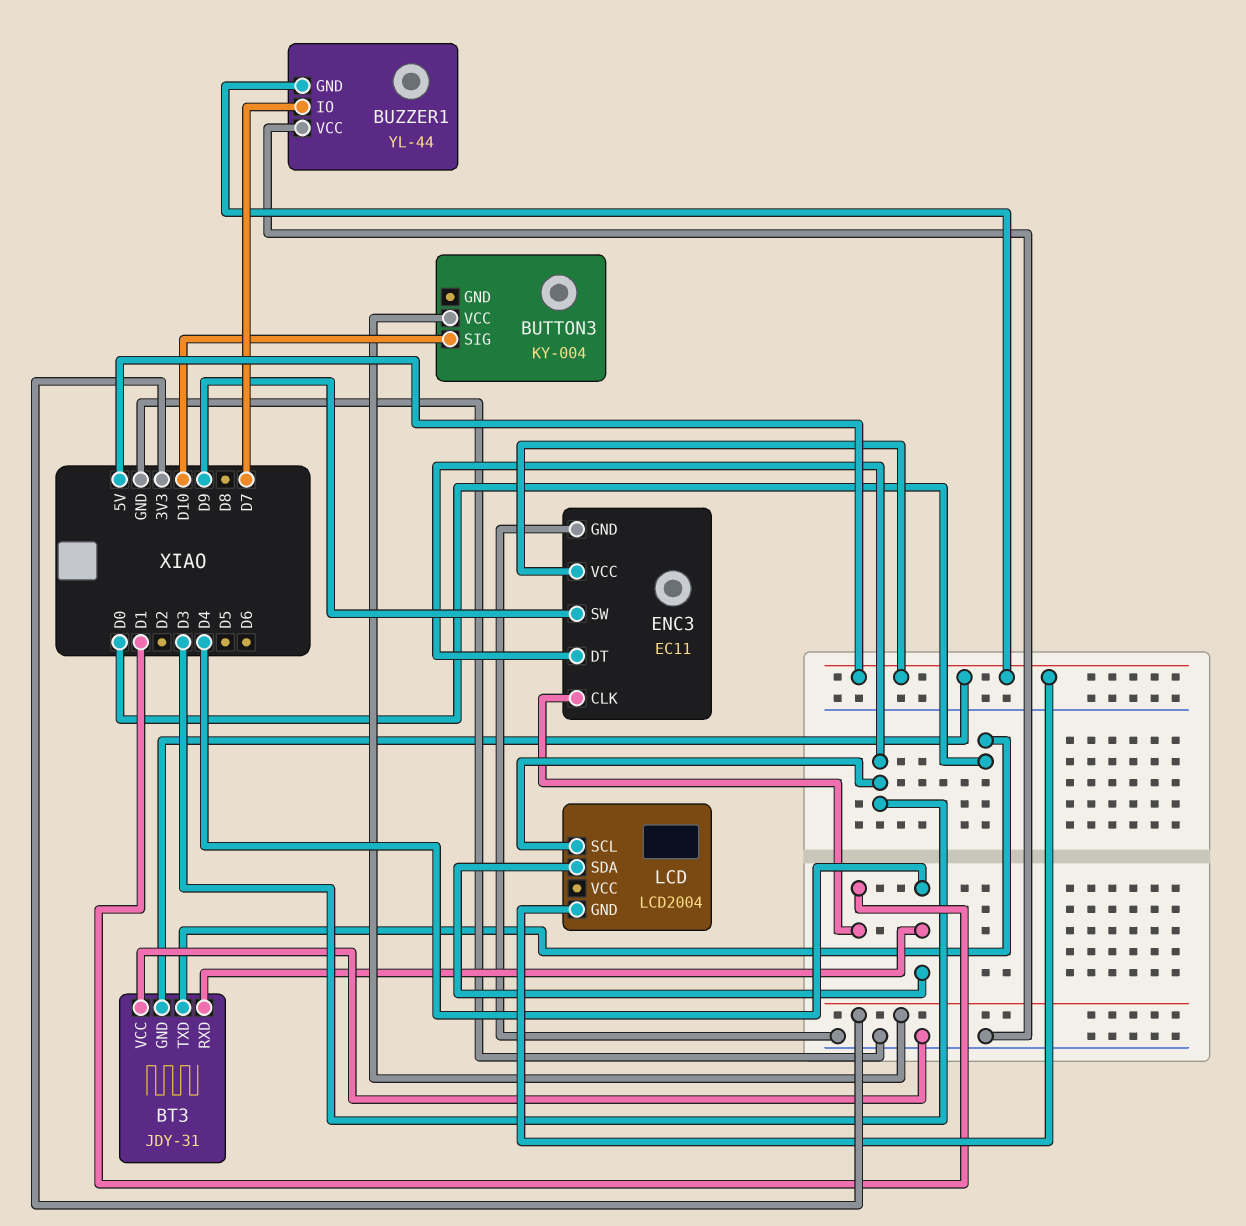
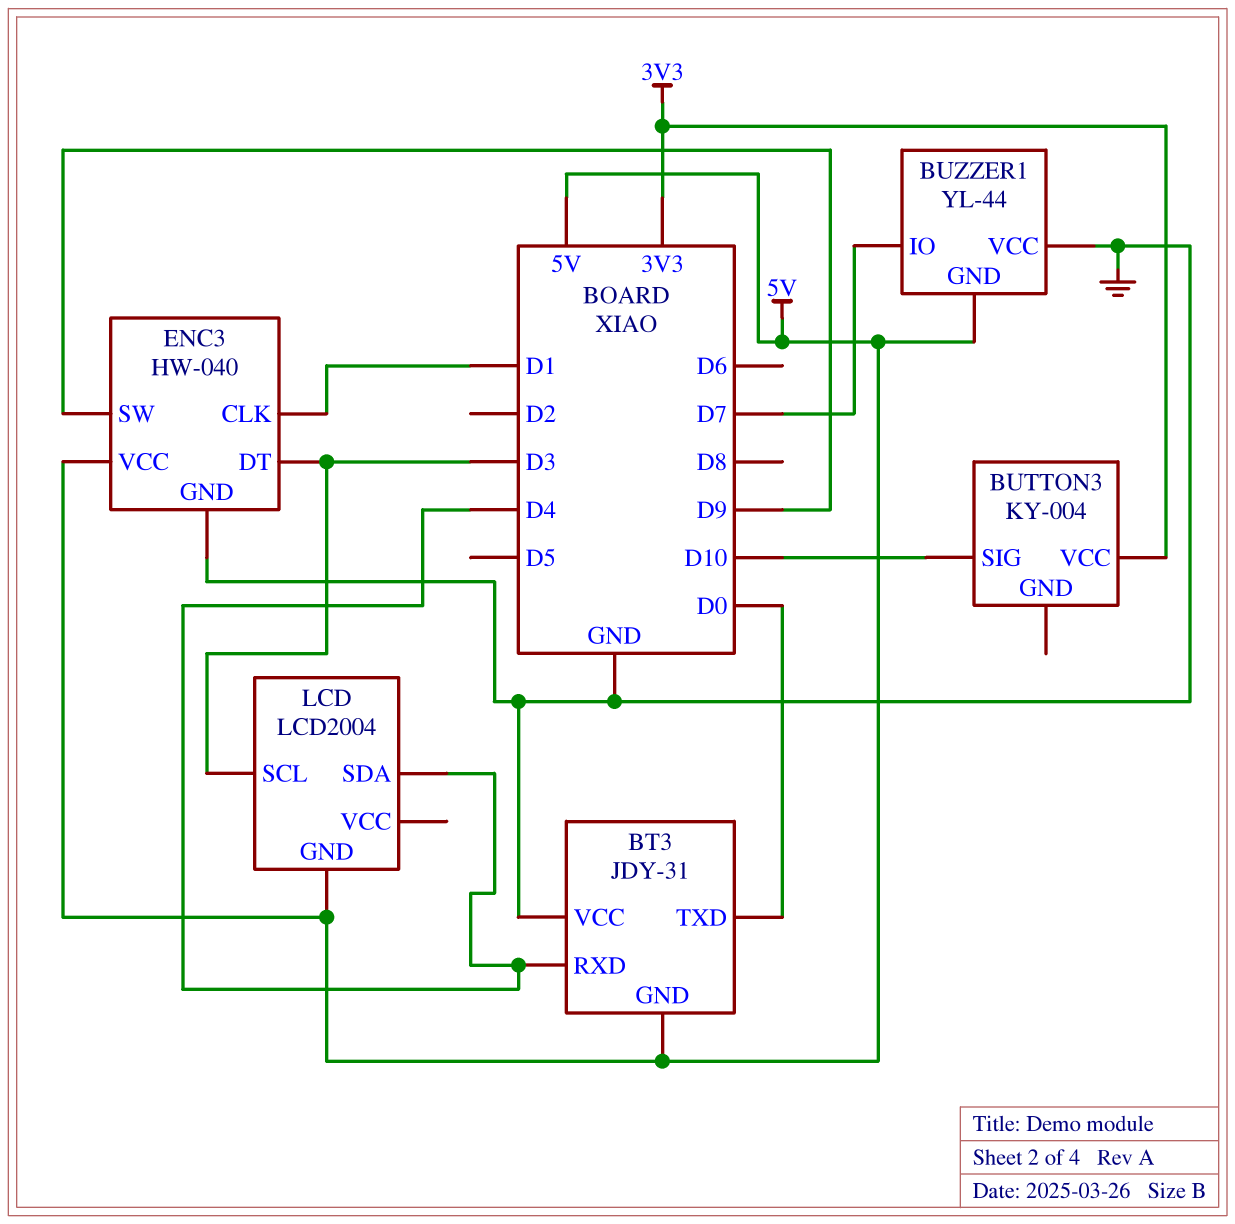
ENC3: EC11 -> HW-040

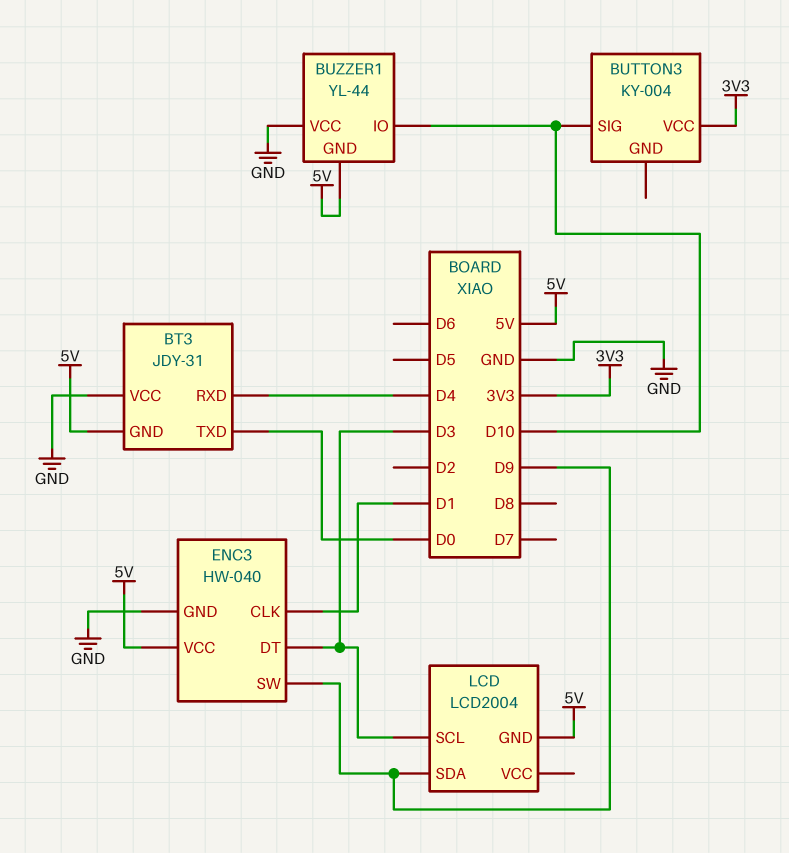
BUZZER1 pin IO: D7 -> D10
LCD pin SDA: D4 -> D9

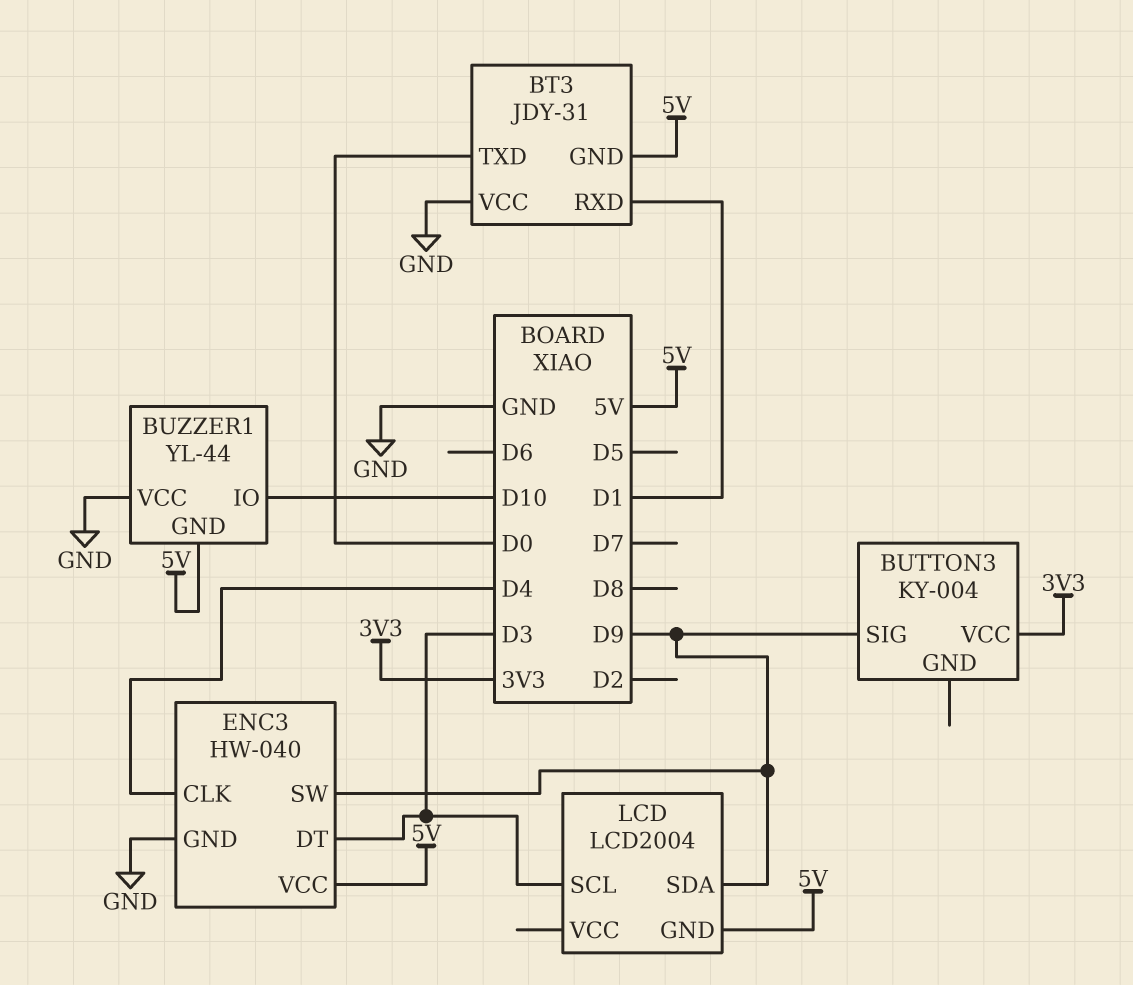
BT3 pin RXD: D4 -> D1
BUTTON3 pin SIG: D10 -> D9
ENC3 pin CLK: D1 -> D4

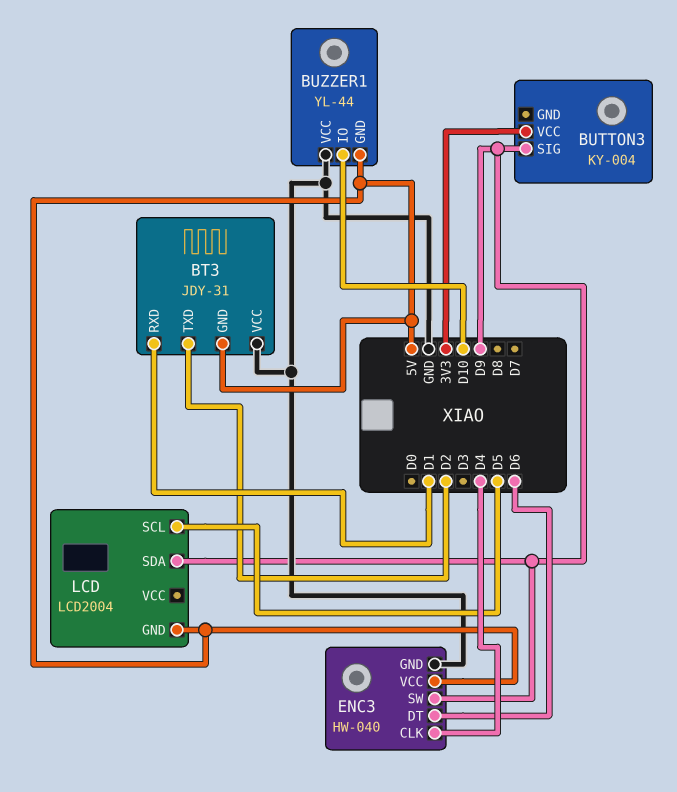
BT3 pin TXD: D0 -> D2
ENC3 pin DT: D3 -> D6
LCD pin SCL: D3 -> D5

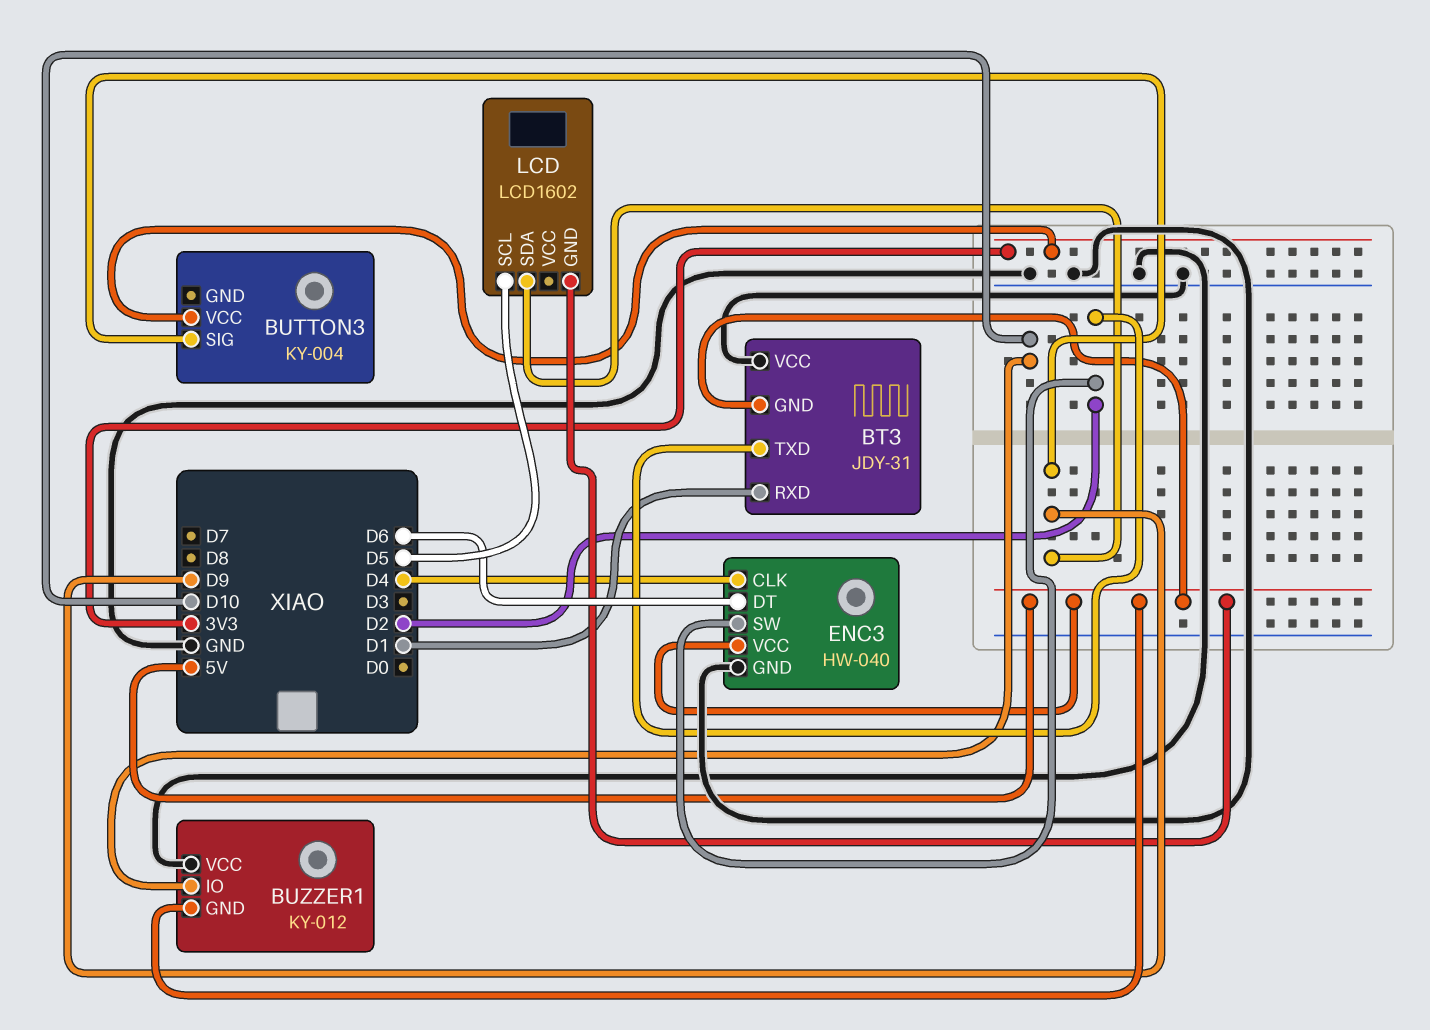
BUZZER1: YL-44 -> KY-012
ENC3 pin SW: D9 -> D2
LCD: LCD2004 -> LCD1602

